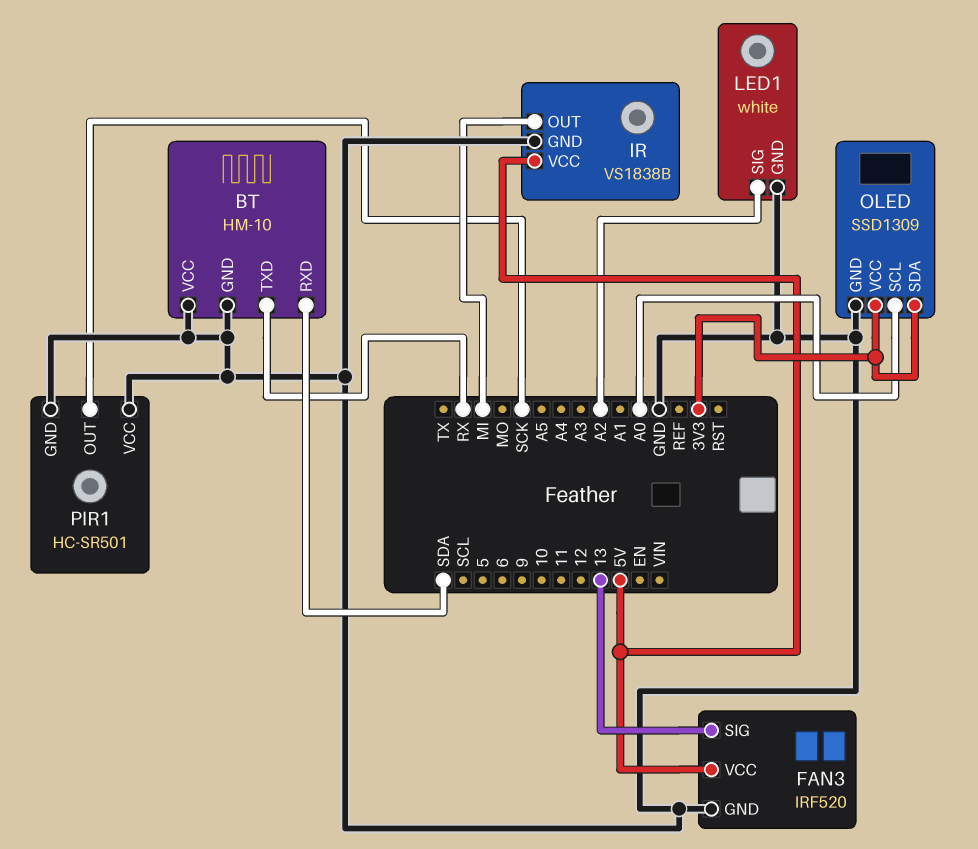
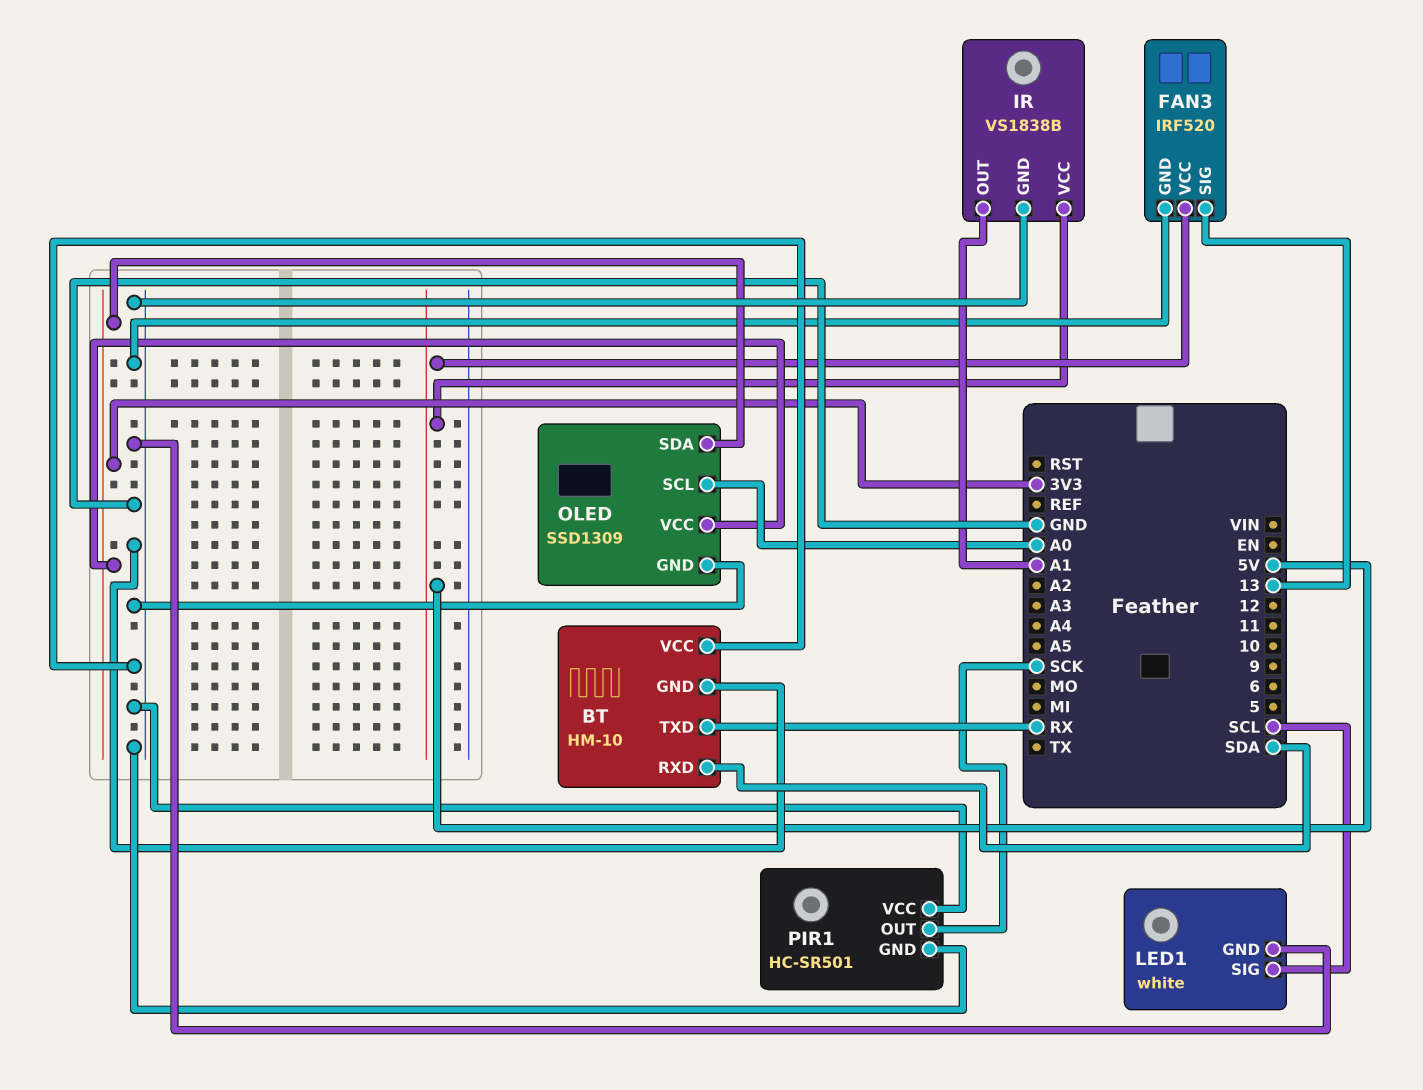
IR pin OUT: MI -> A1
LED1 pin SIG: A2 -> SCL

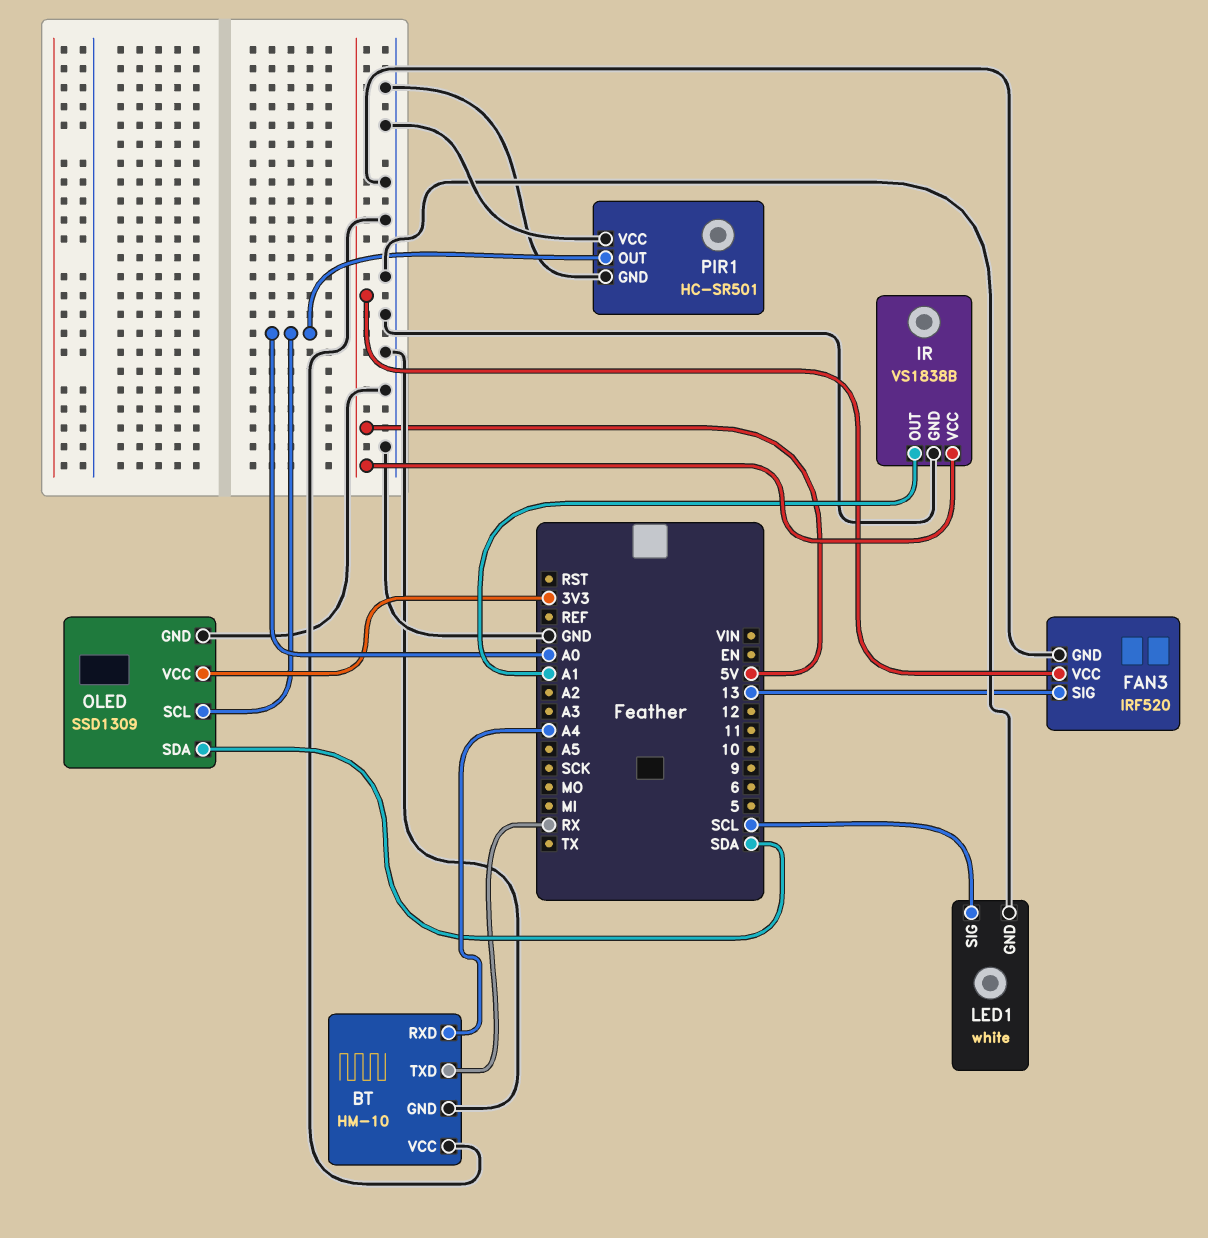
BT pin RXD: SDA -> A4
OLED pin SDA: 3V3 -> SDA
PIR1 pin OUT: SCK -> A0

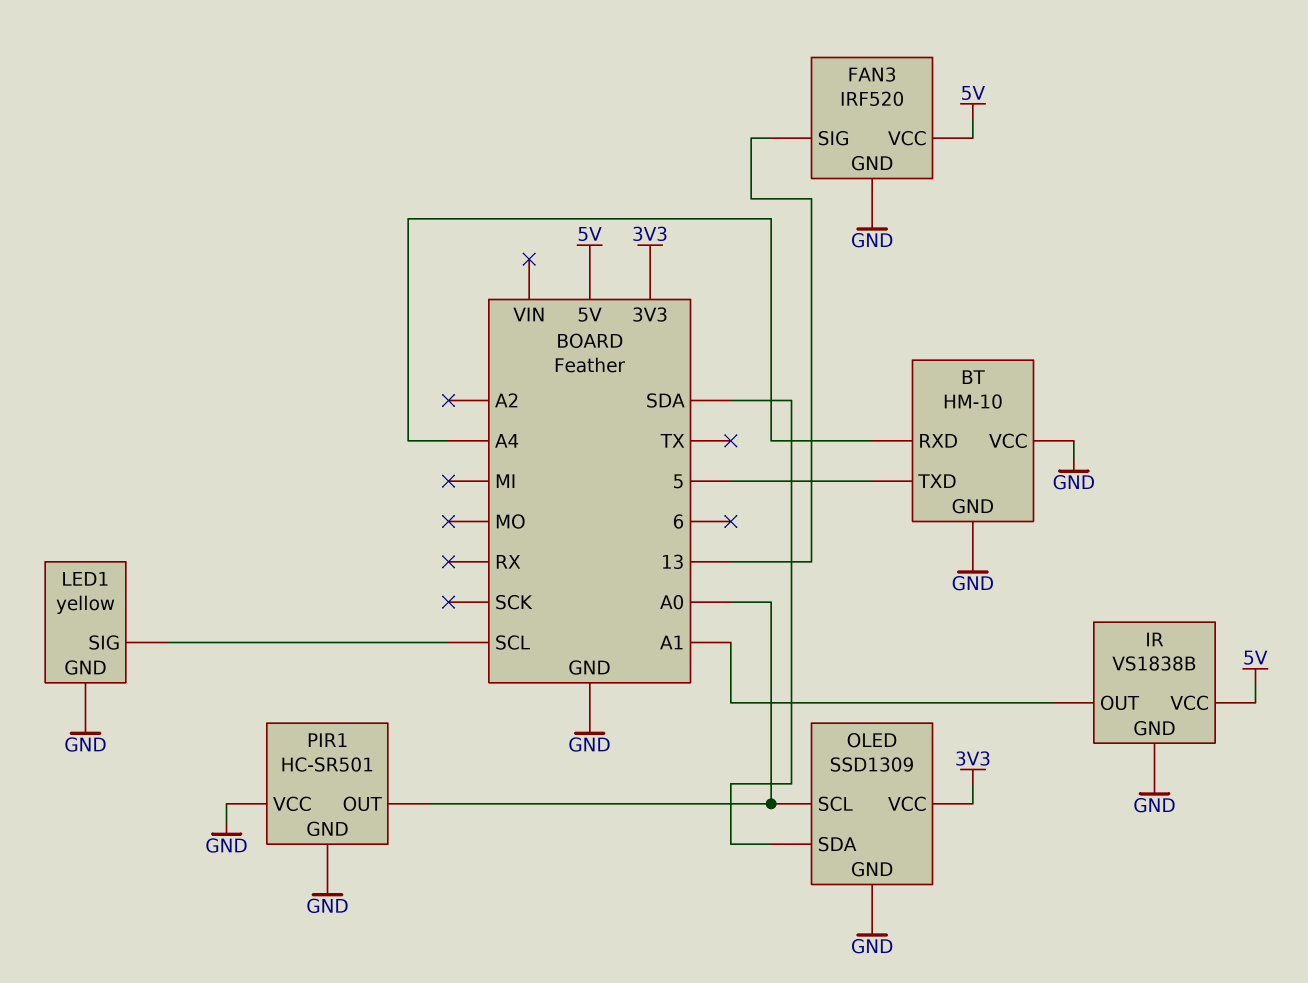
BT pin TXD: RX -> 5
LED1: white -> yellow

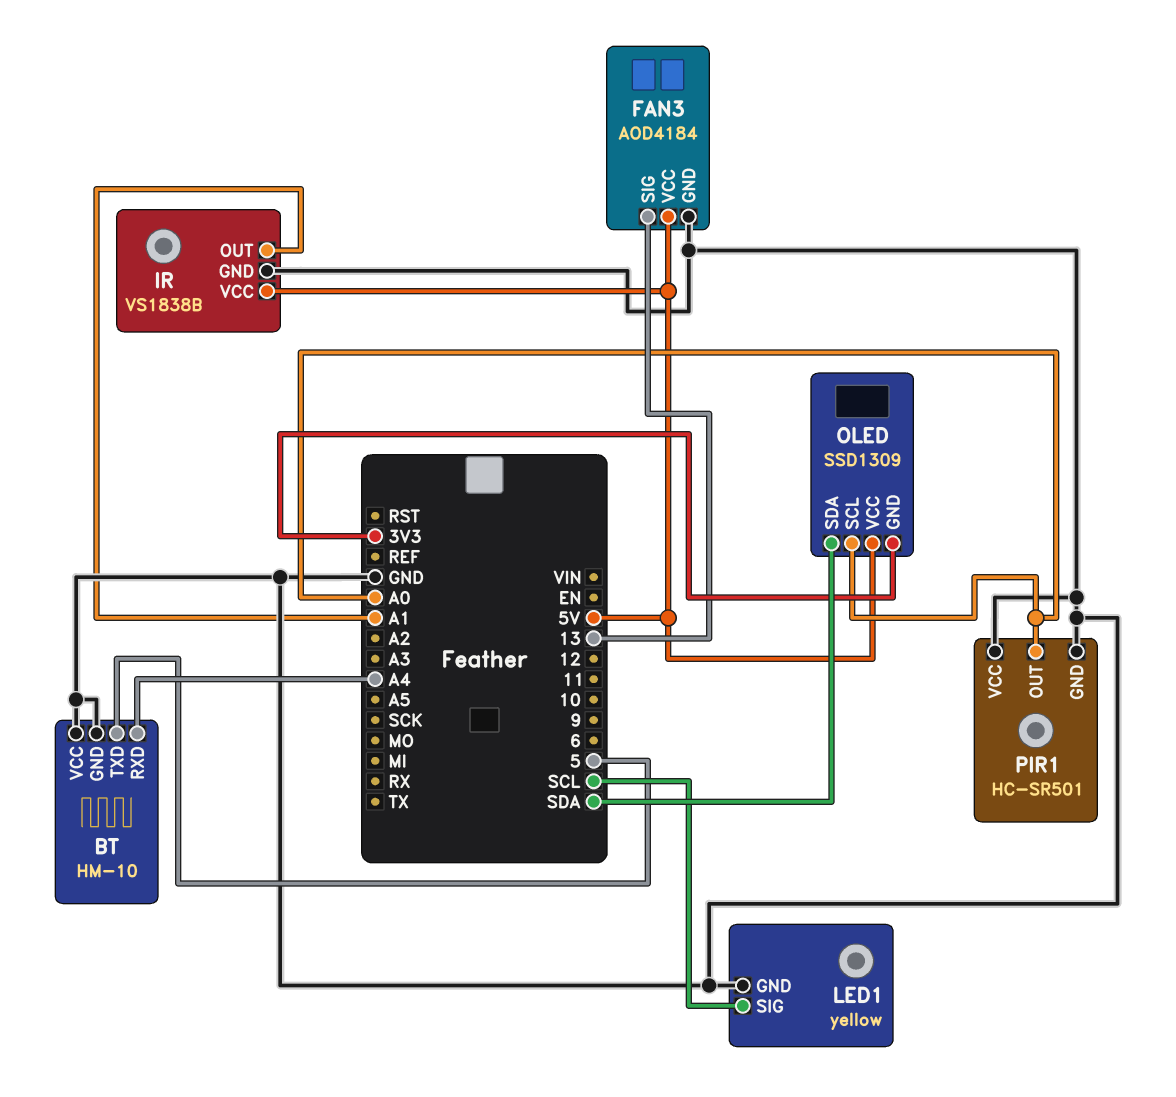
FAN3: IRF520 -> AOD4184
OLED pin GND: GND -> 3V3
OLED pin VCC: 3V3 -> 5V

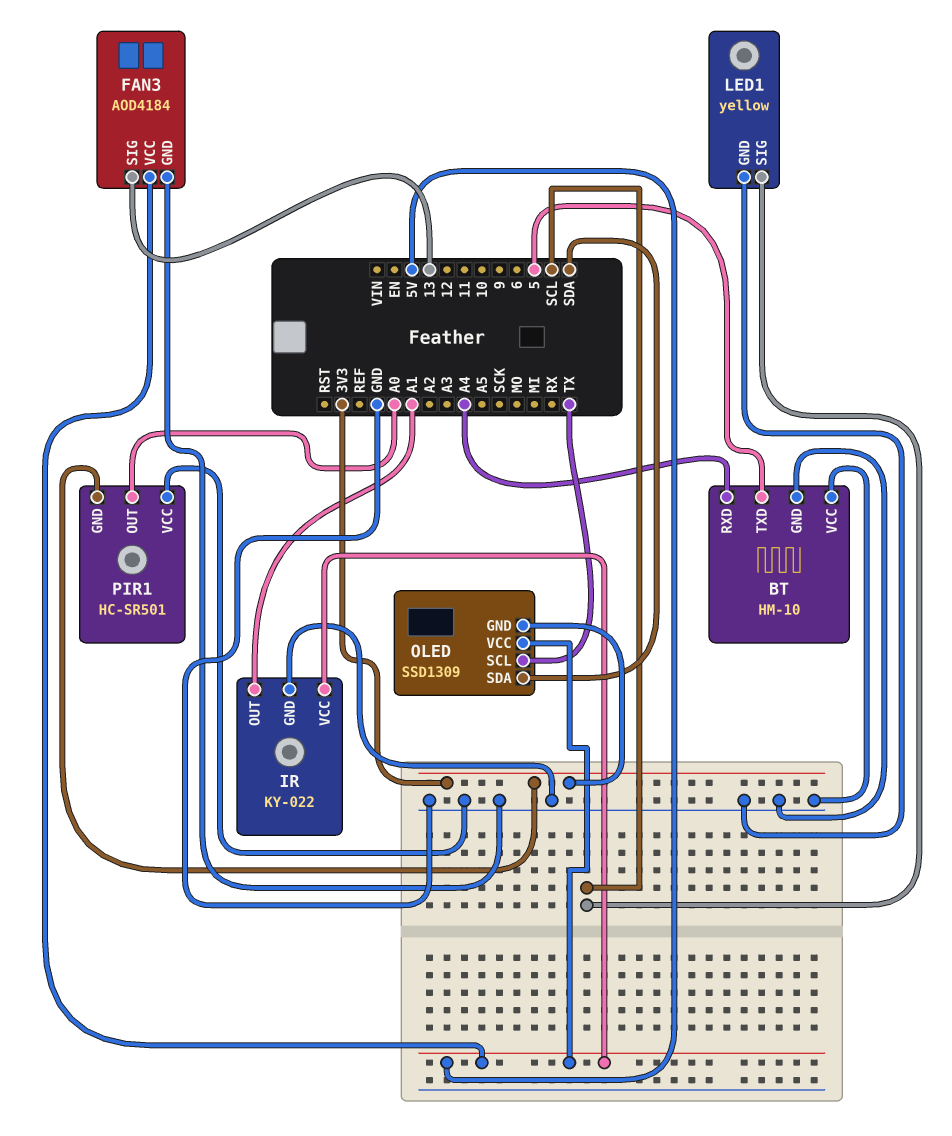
IR: VS1838B -> KY-022
OLED pin SCL: A0 -> TX
PIR1 pin GND: GND -> 3V3

